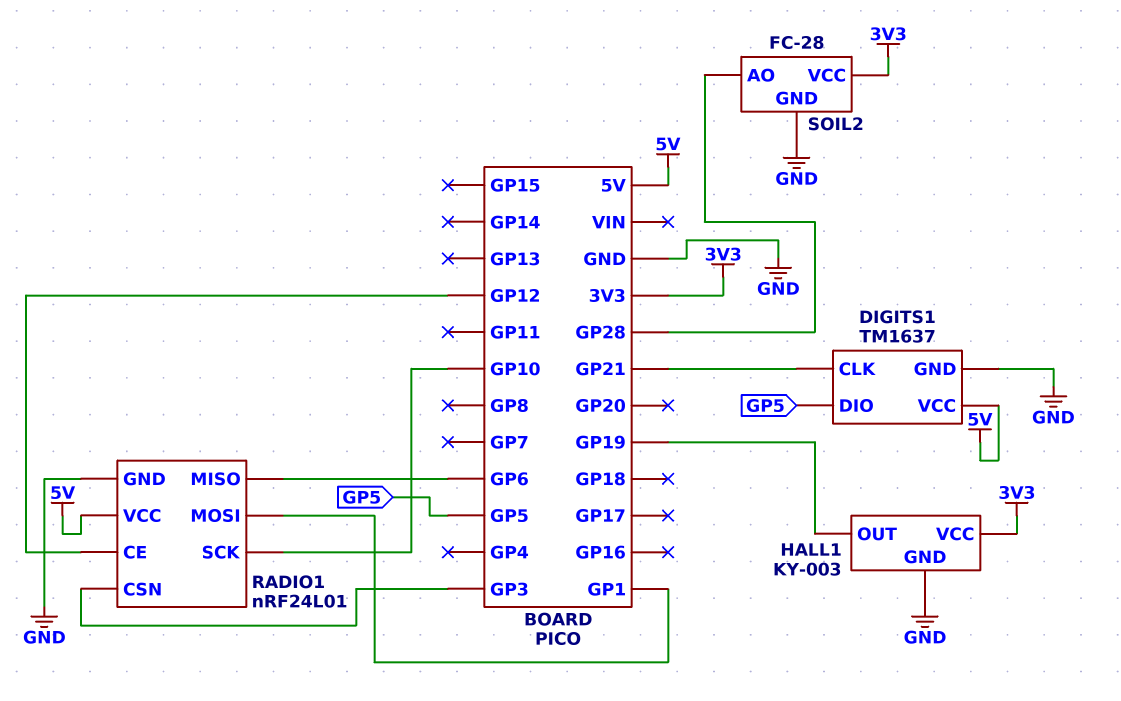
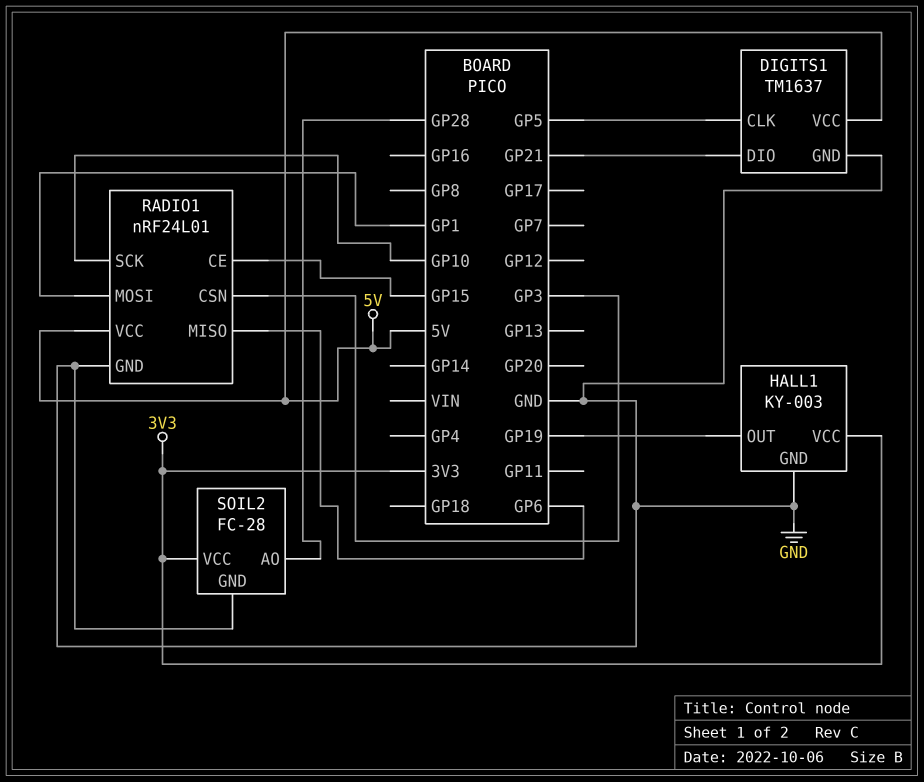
DIGITS1 pin CLK: GP21 -> GP5
DIGITS1 pin DIO: GP5 -> GP21
RADIO1 pin CE: GP12 -> GP15

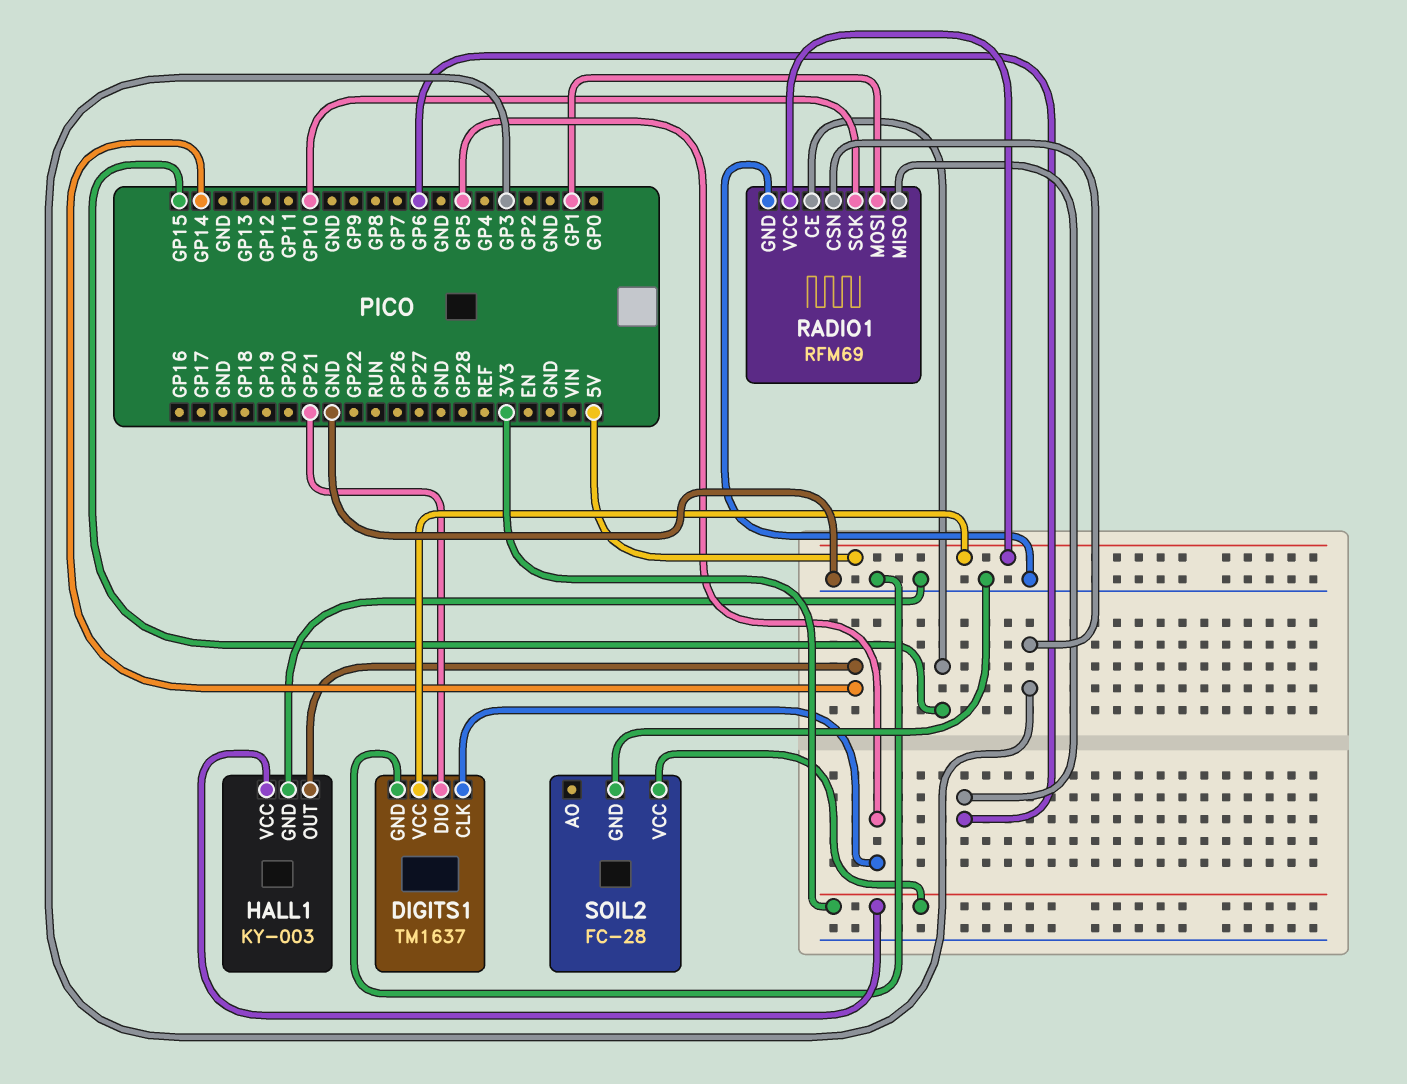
HALL1 pin OUT: GP19 -> GP14
RADIO1: nRF24L01 -> RFM69
SOIL2 pin AO: GP28 -> none

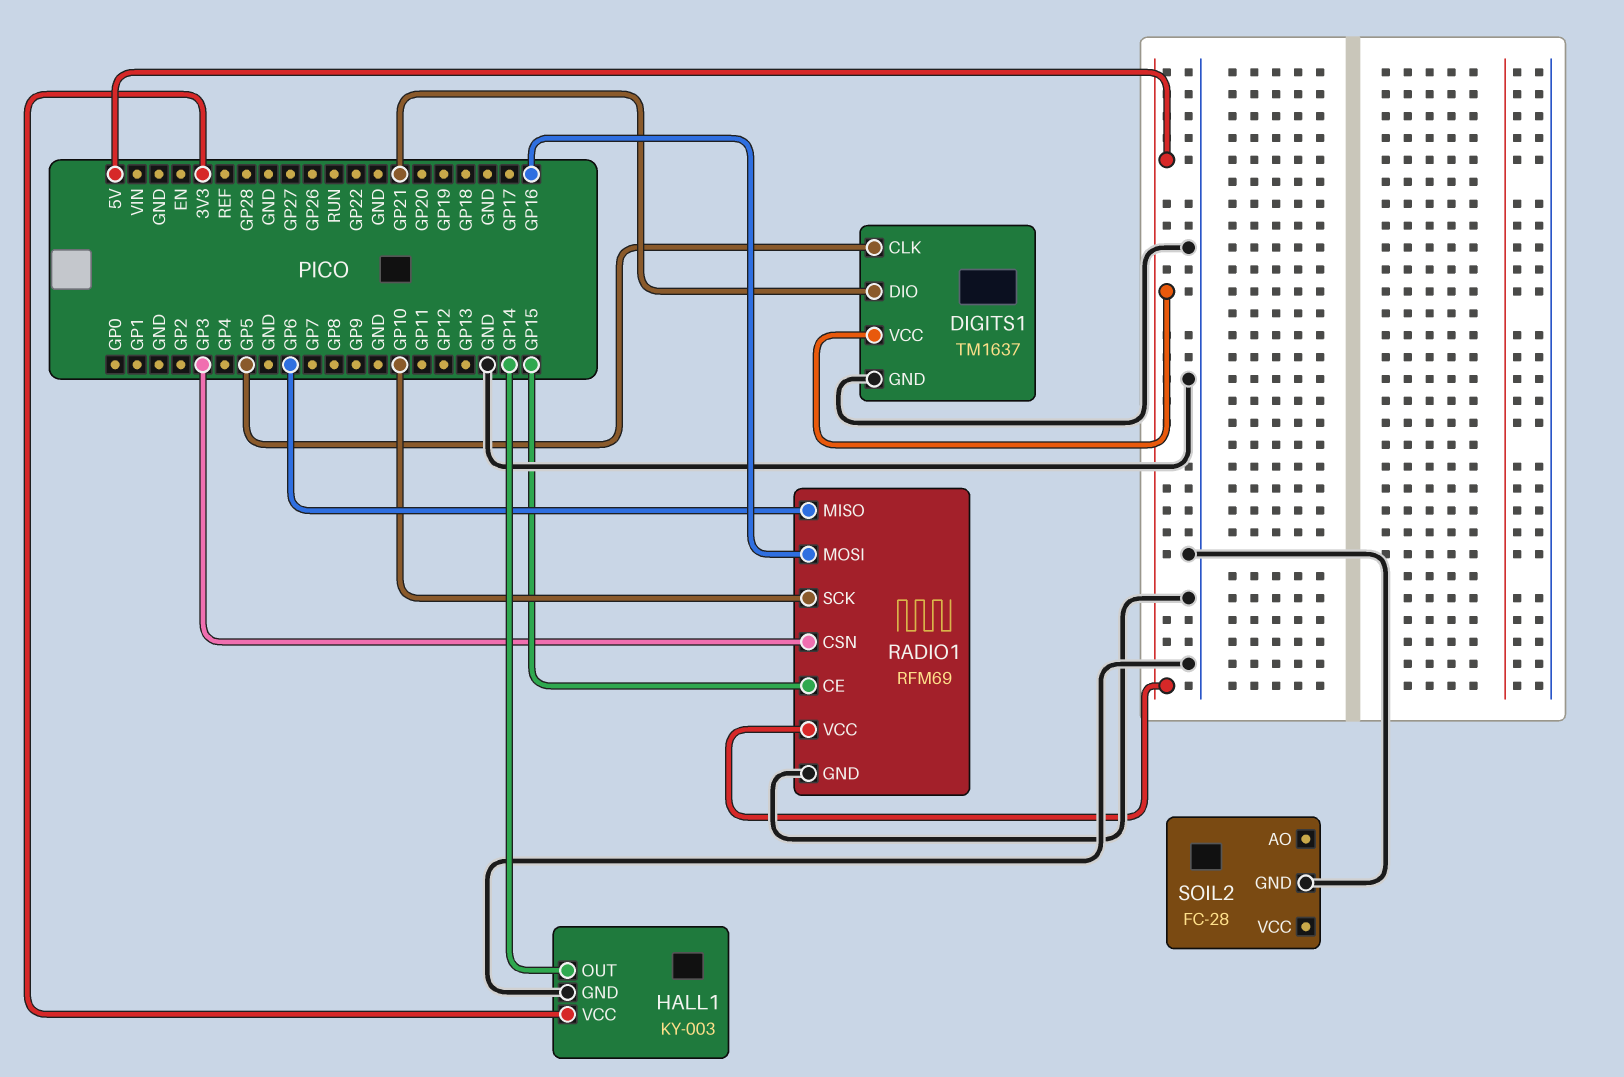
RADIO1 pin MOSI: GP1 -> GP16
SOIL2 pin VCC: 3V3 -> none

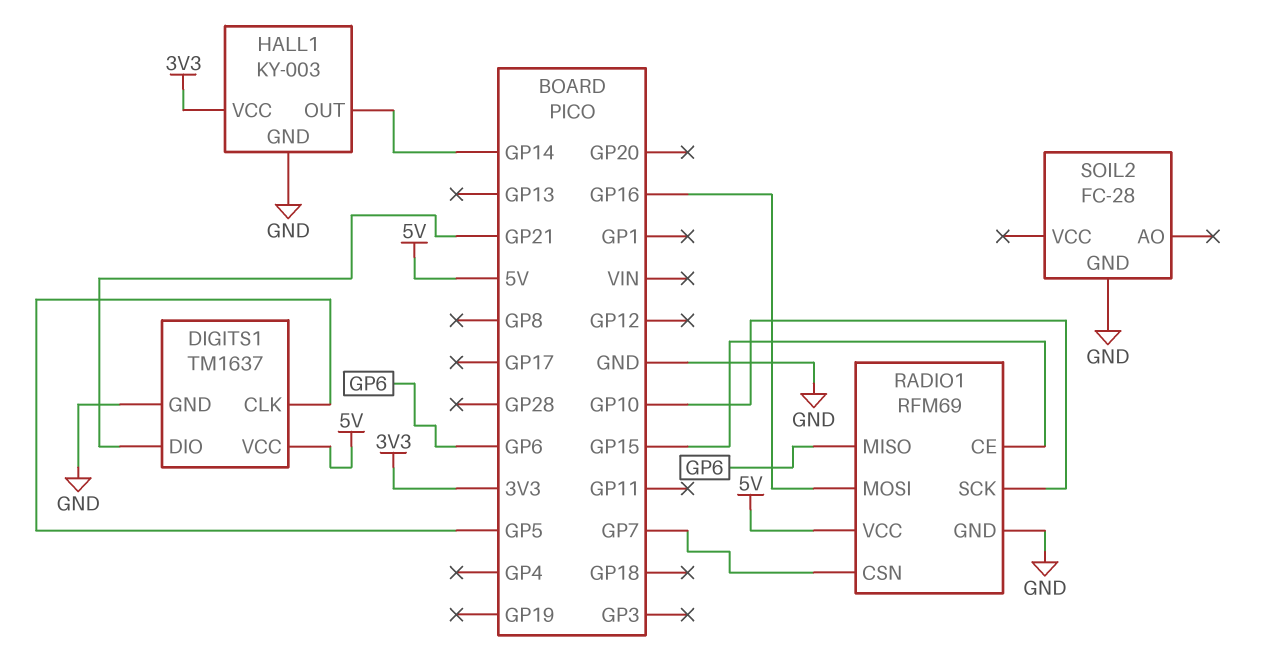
RADIO1 pin CSN: GP3 -> GP7

